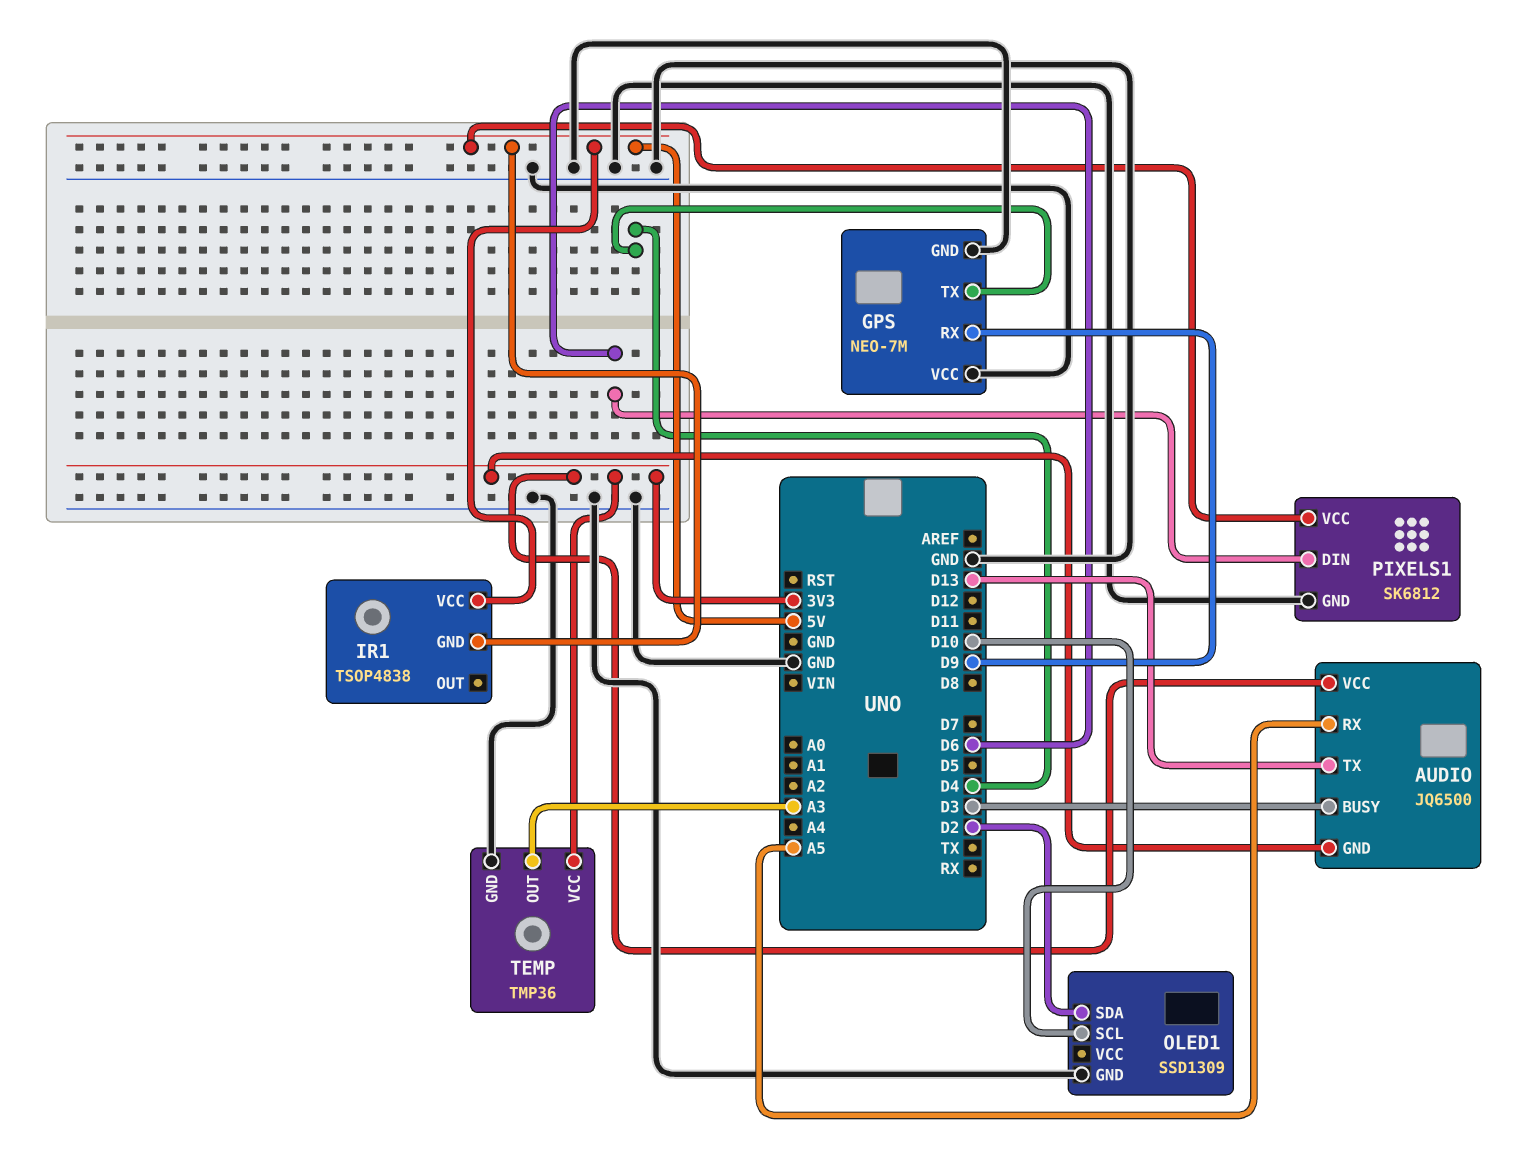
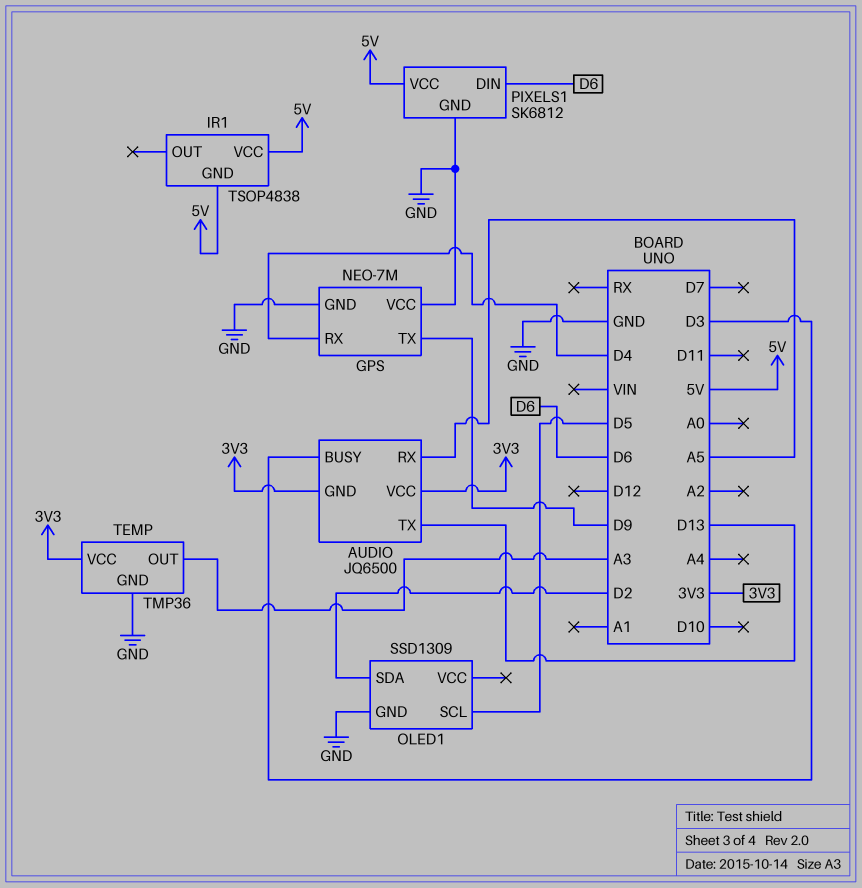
GPS pin RX: D9 -> D4
GPS pin TX: D4 -> D9
OLED1 pin SCL: D10 -> D5

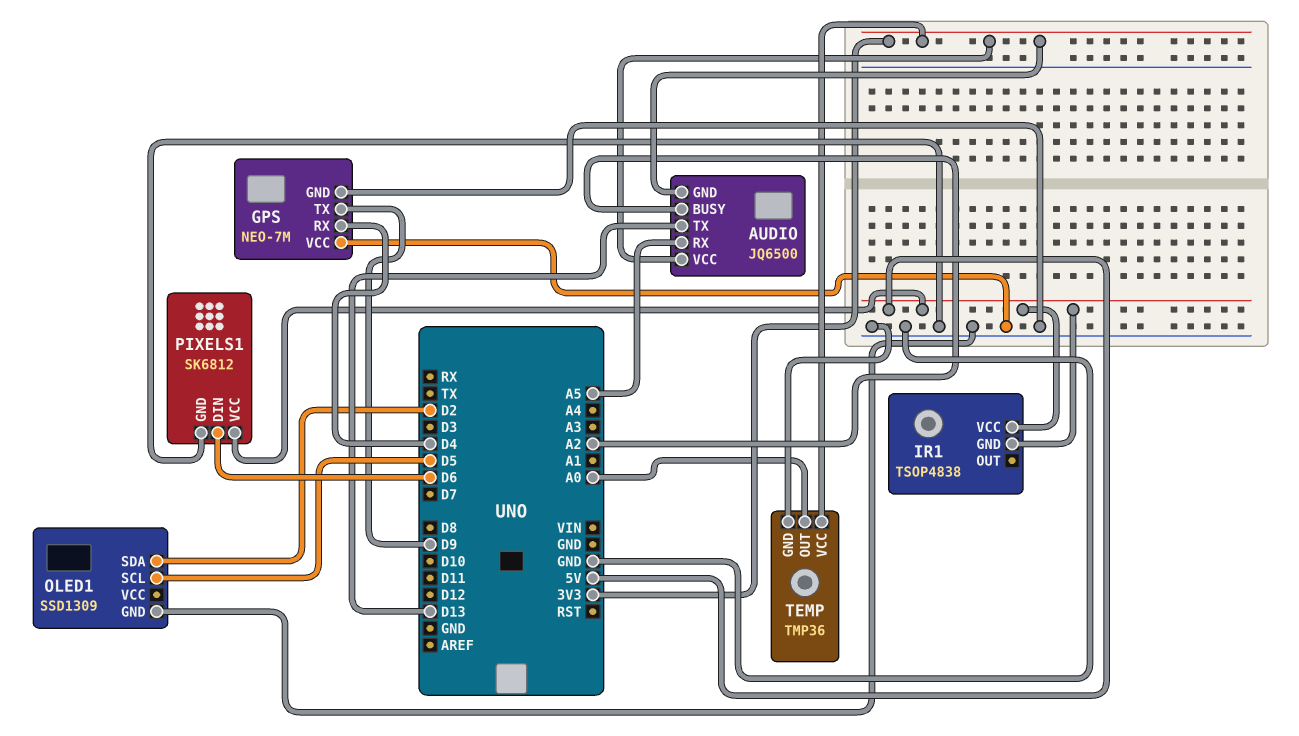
AUDIO pin BUSY: D3 -> A2
TEMP pin OUT: A3 -> A0

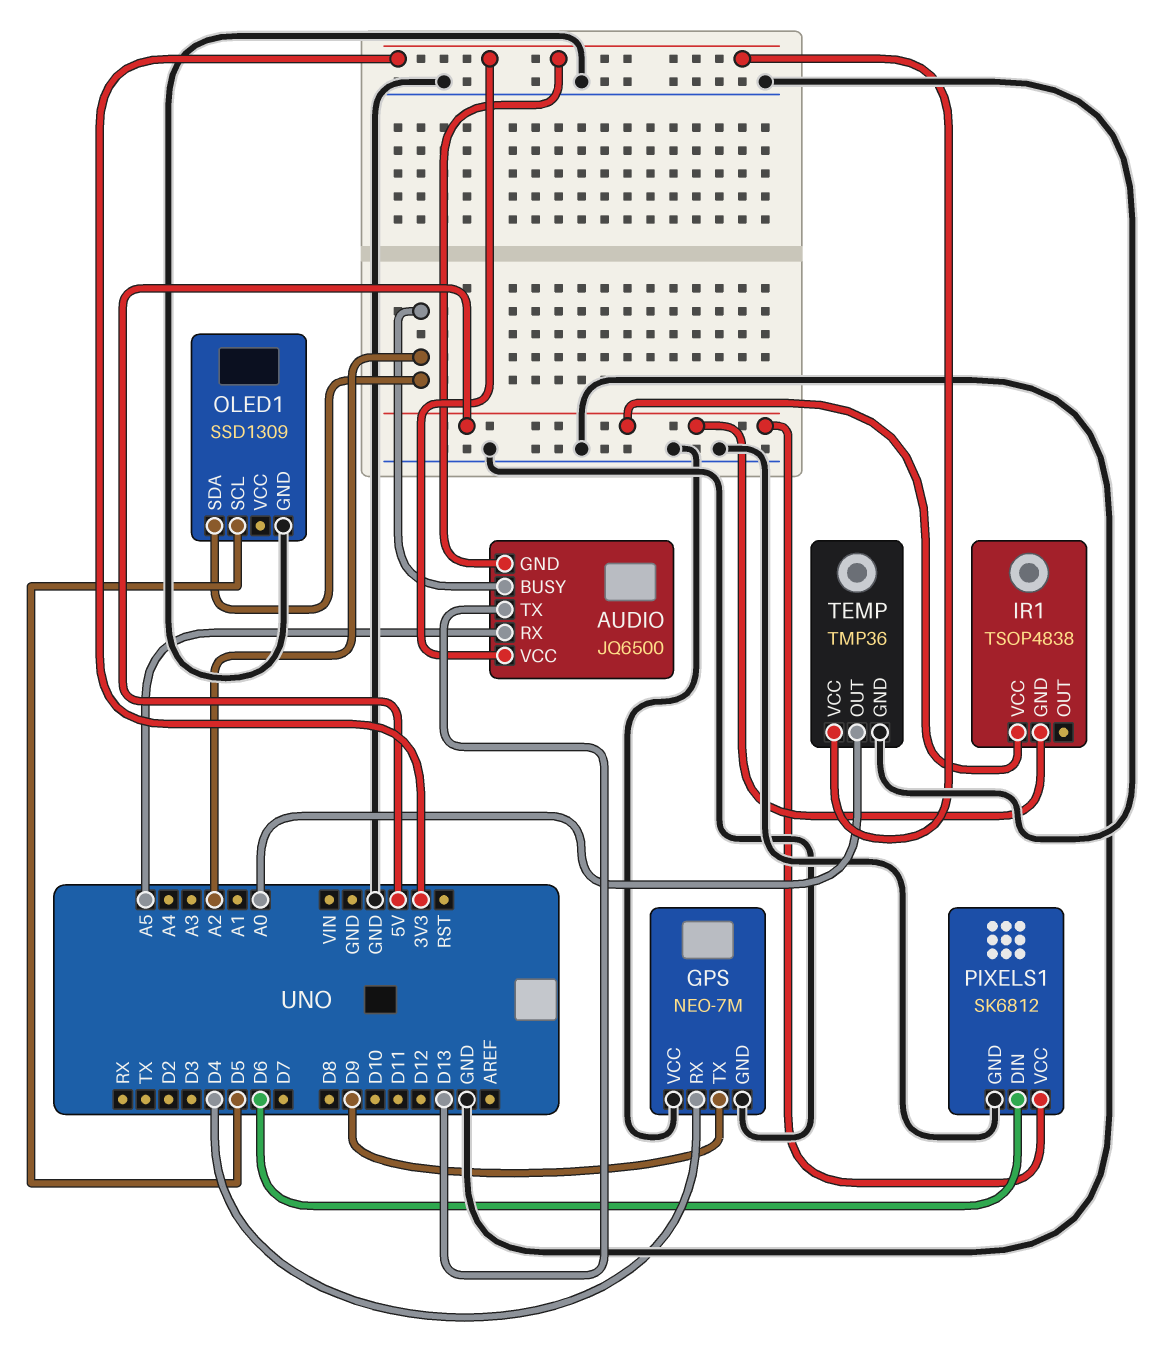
OLED1 pin SDA: D2 -> A2

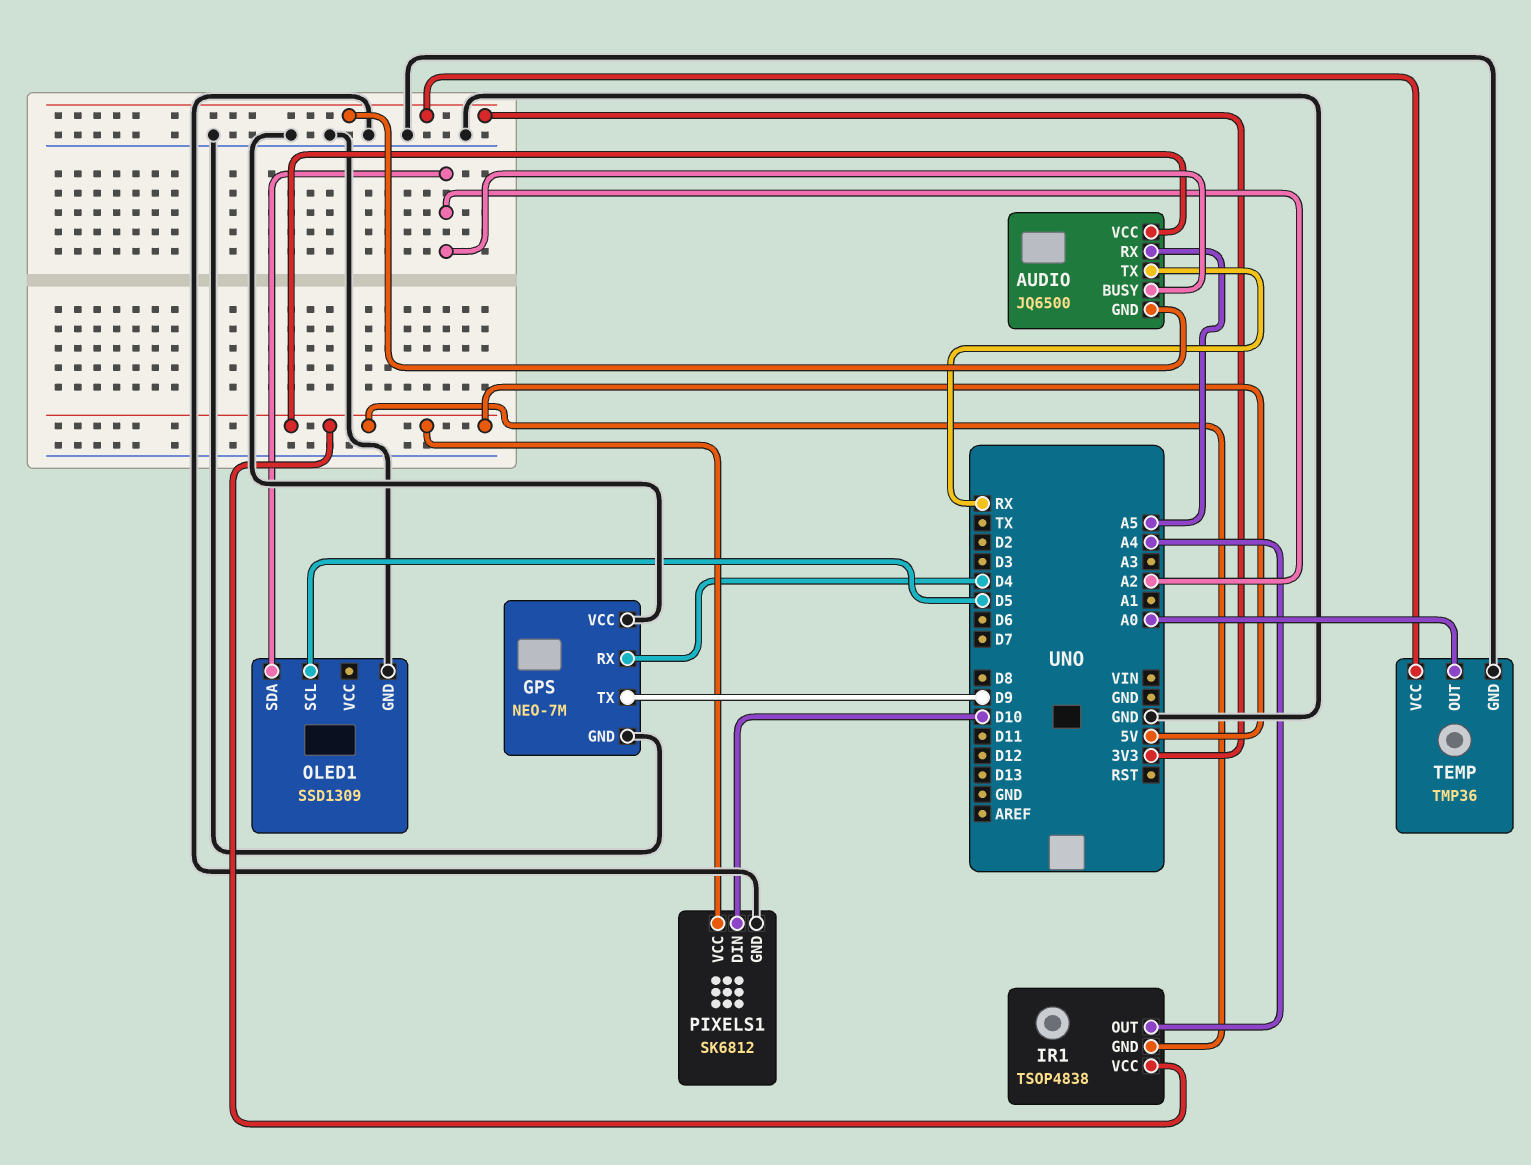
AUDIO pin TX: D13 -> RX
AUDIO pin VCC: 3V3 -> 5V
IR1 pin OUT: none -> A4
PIXELS1 pin DIN: D6 -> D10

